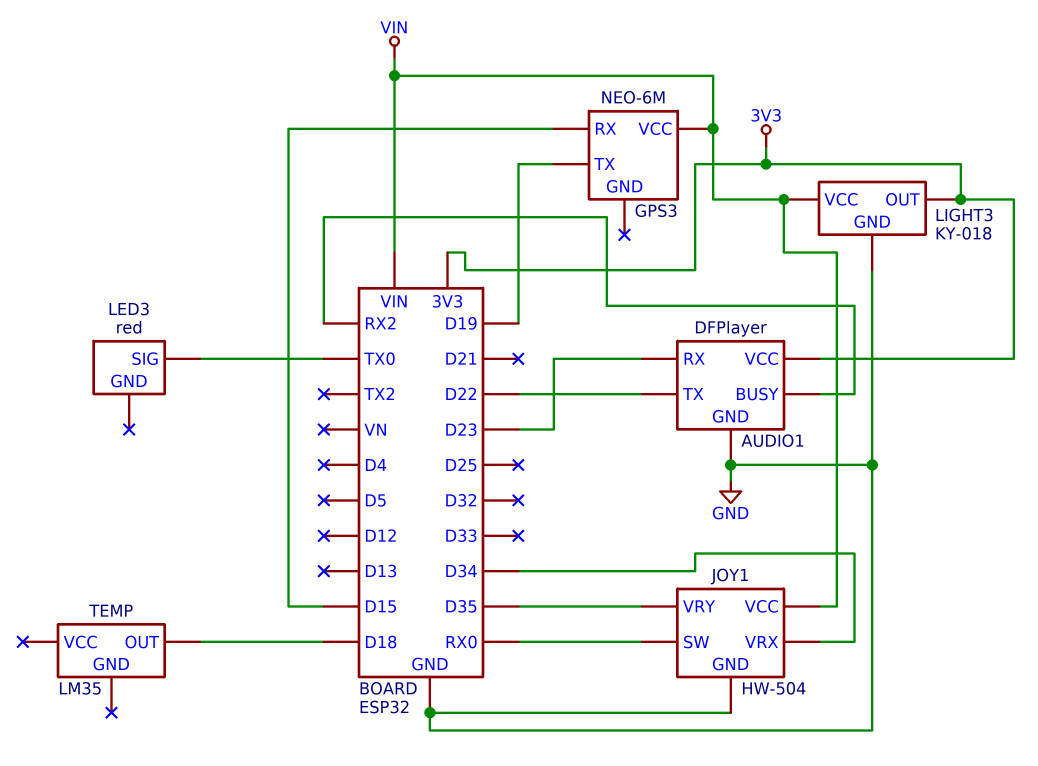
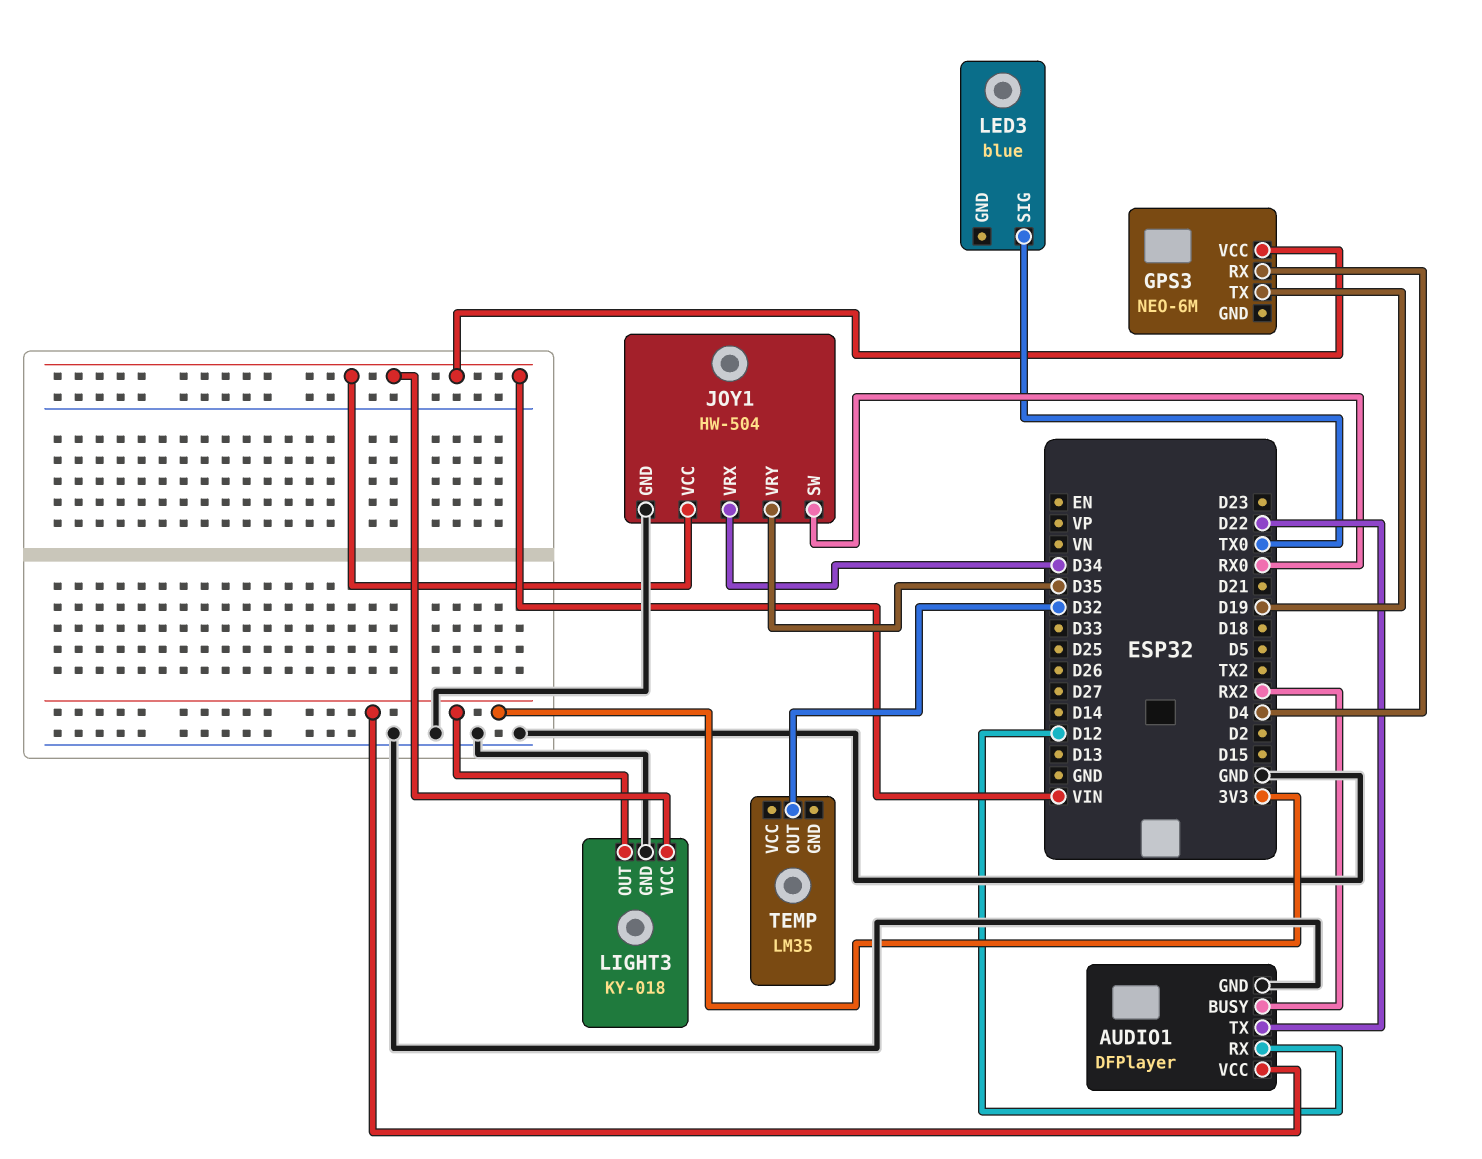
AUDIO1 pin RX: D23 -> D12
GPS3 pin RX: D15 -> D4
LED3: red -> blue
TEMP pin OUT: D18 -> D32

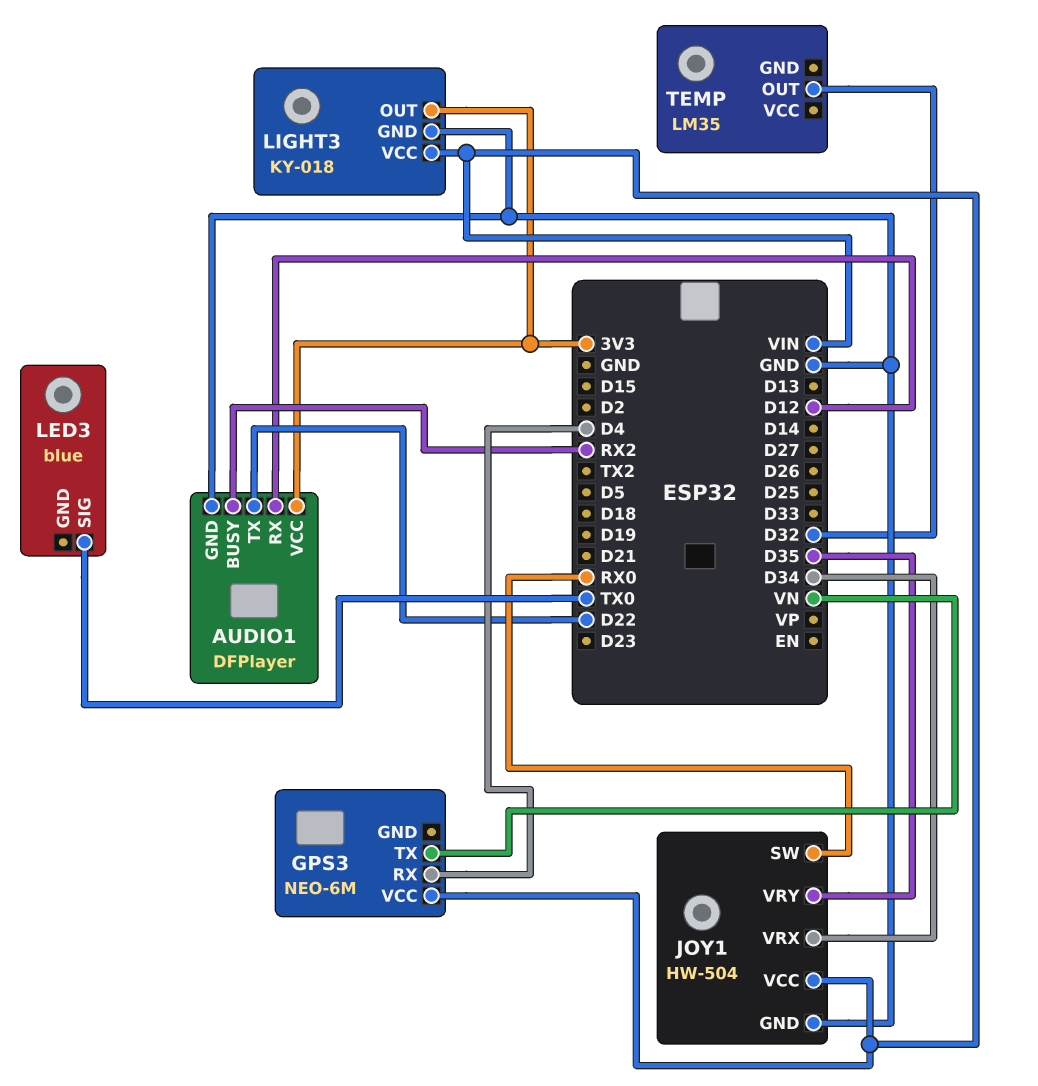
GPS3 pin TX: D19 -> VN

